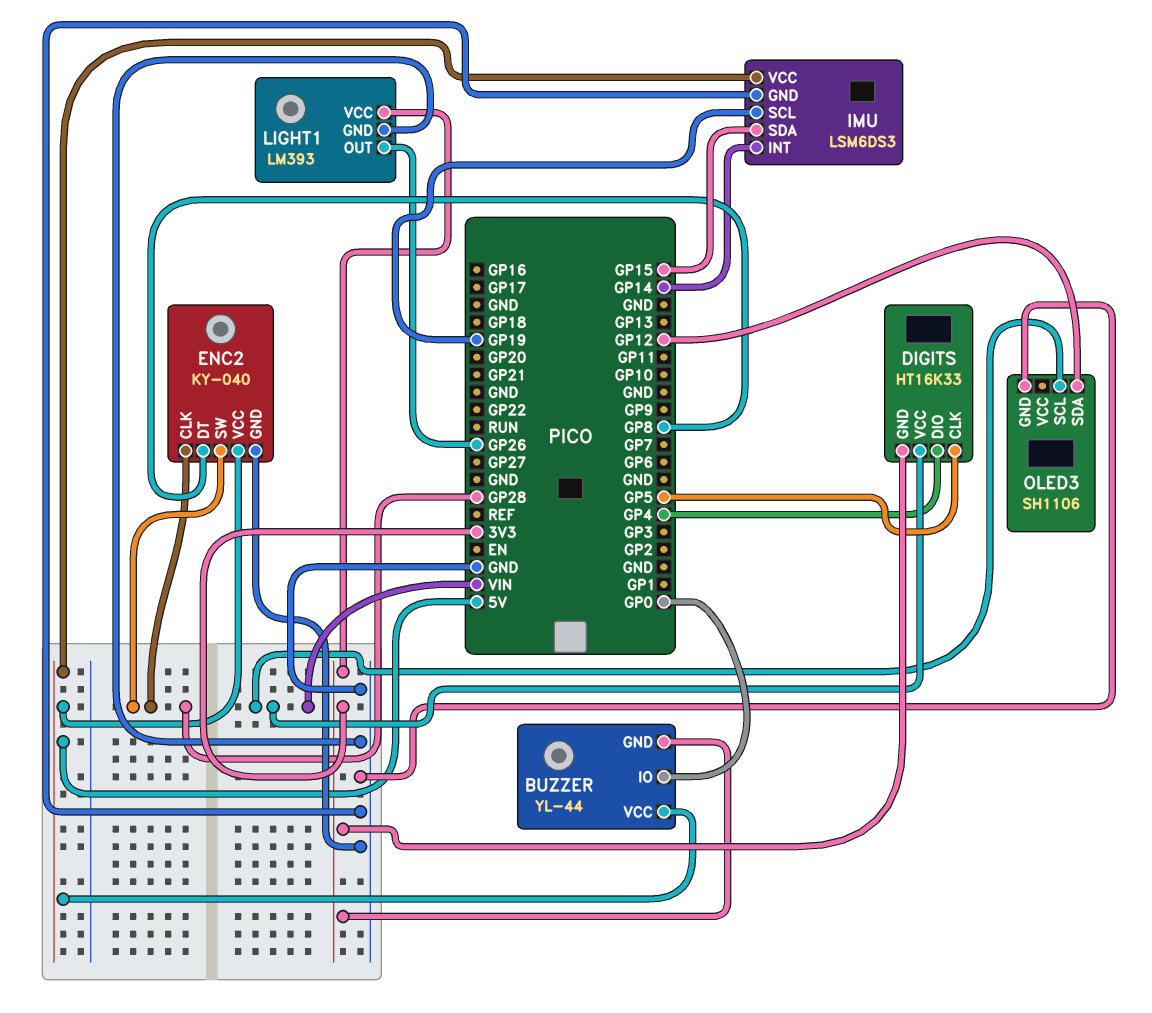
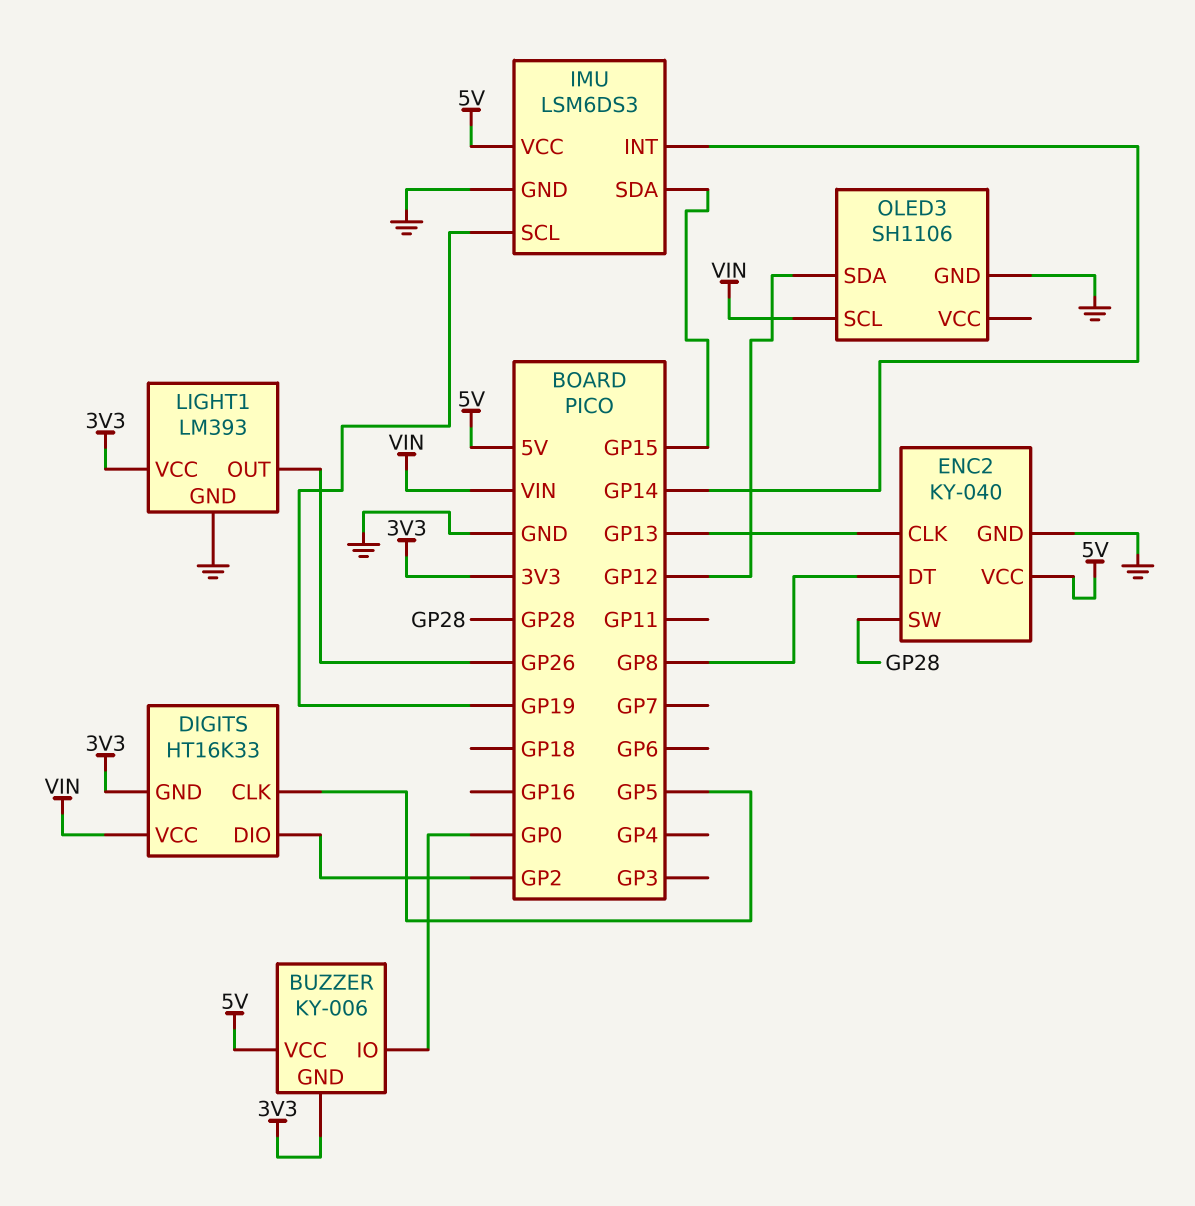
BUZZER: YL-44 -> KY-006
DIGITS pin DIO: GP4 -> GP2
ENC2 pin CLK: GP28 -> GP13

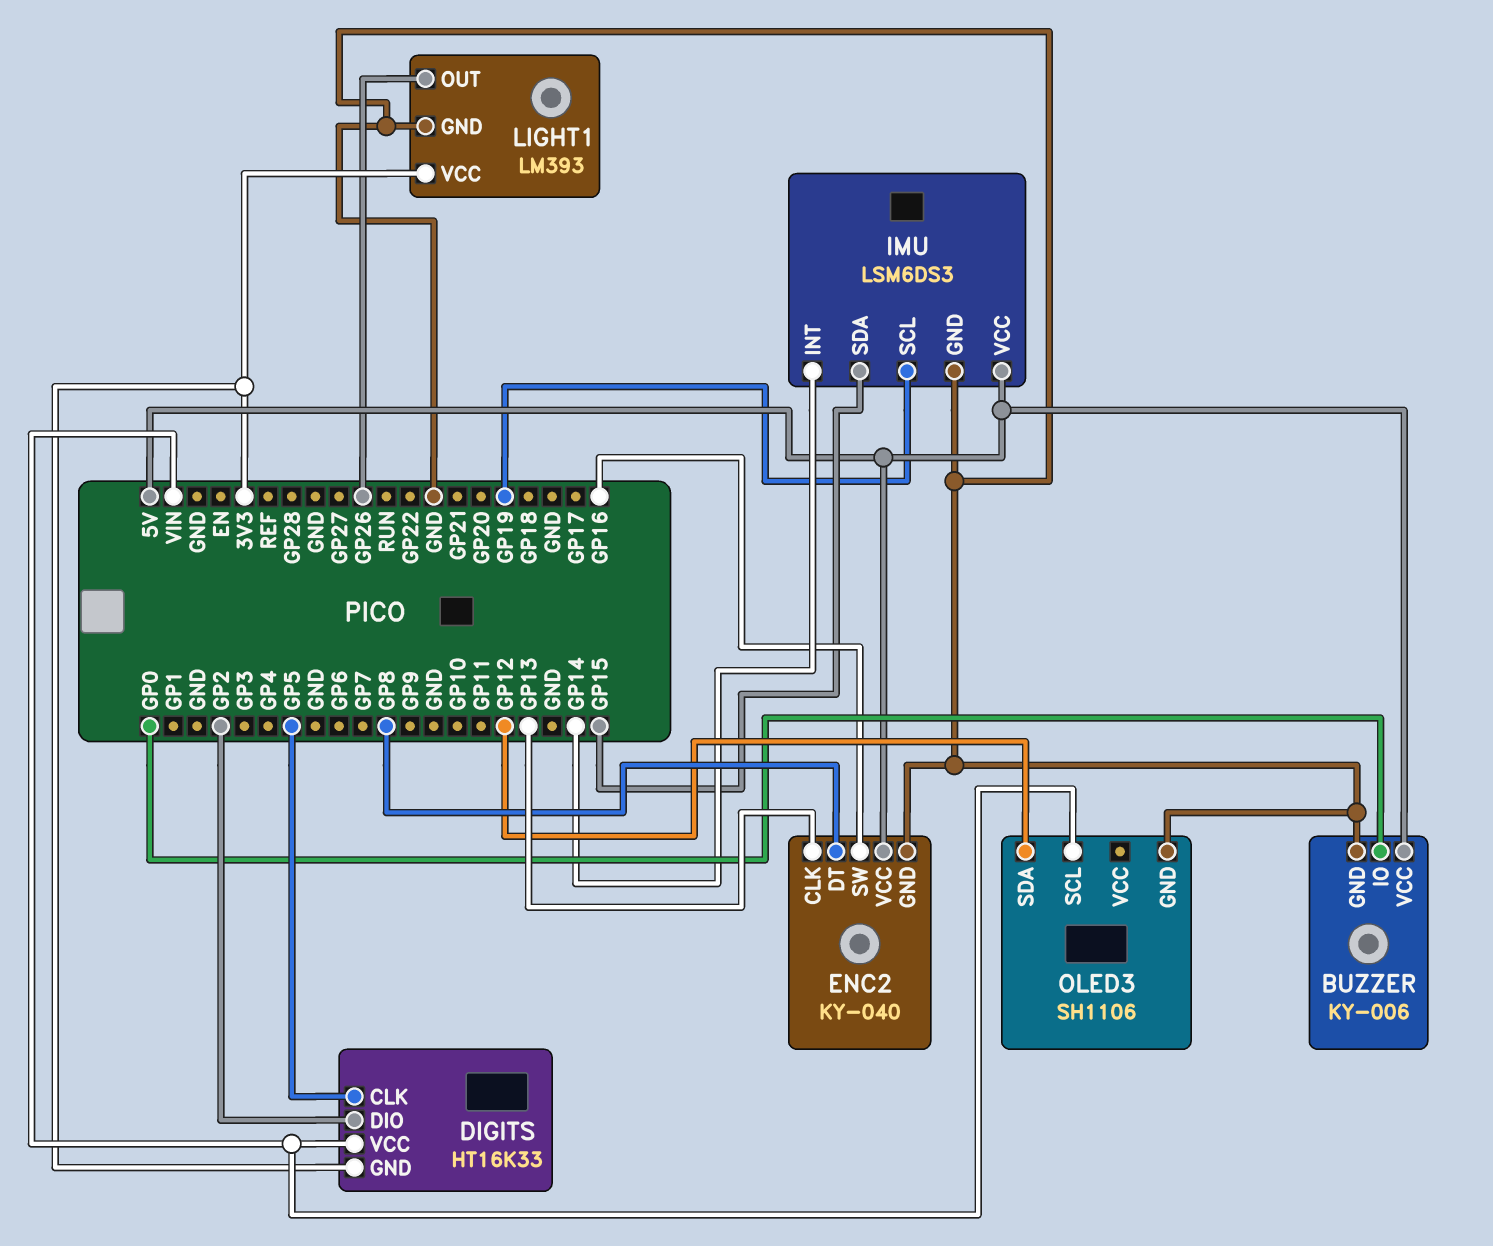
BUZZER pin GND: 3V3 -> GND
ENC2 pin SW: GP28 -> GP16

